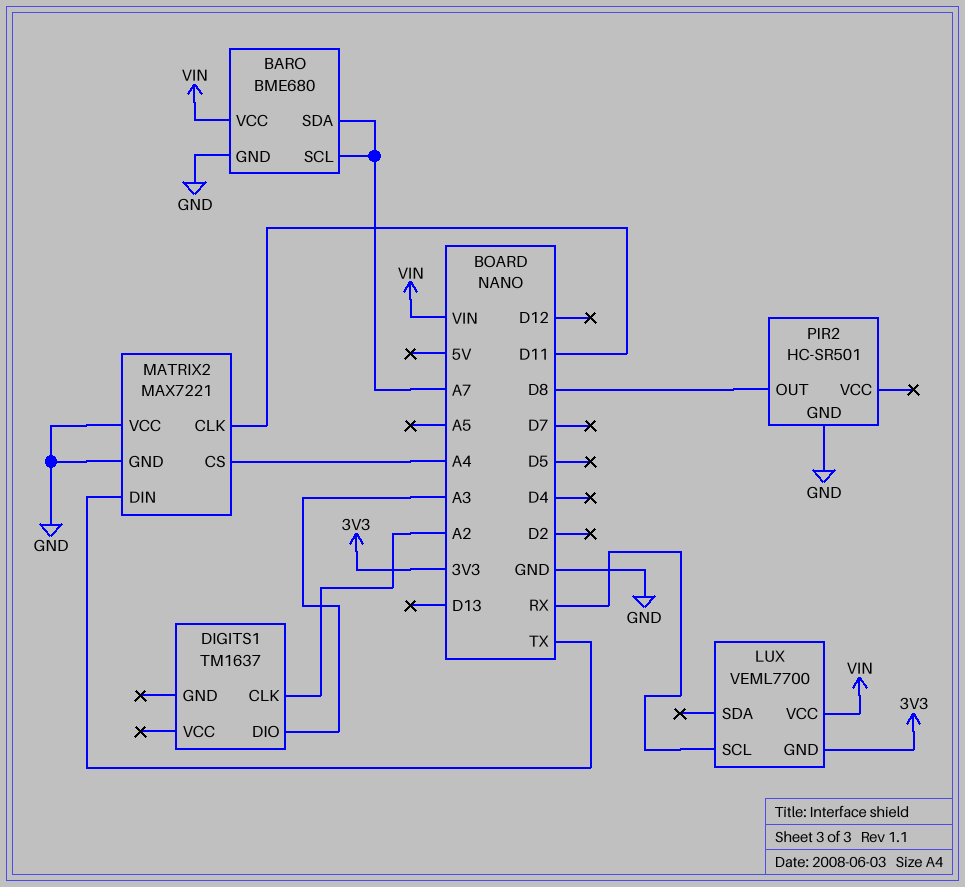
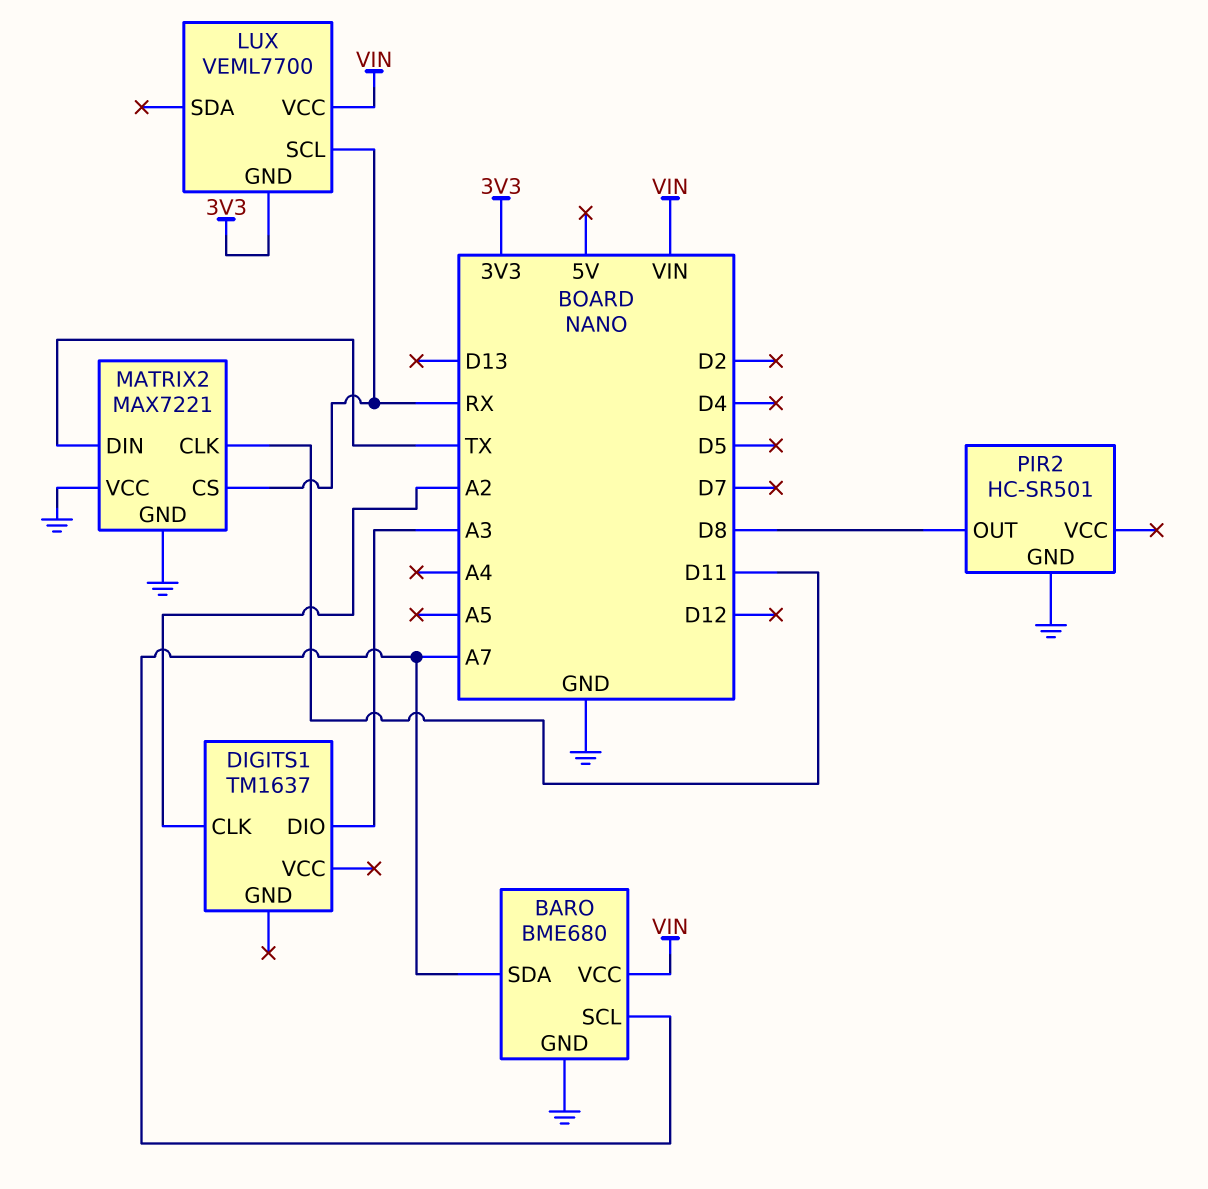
MATRIX2 pin CS: A4 -> RX

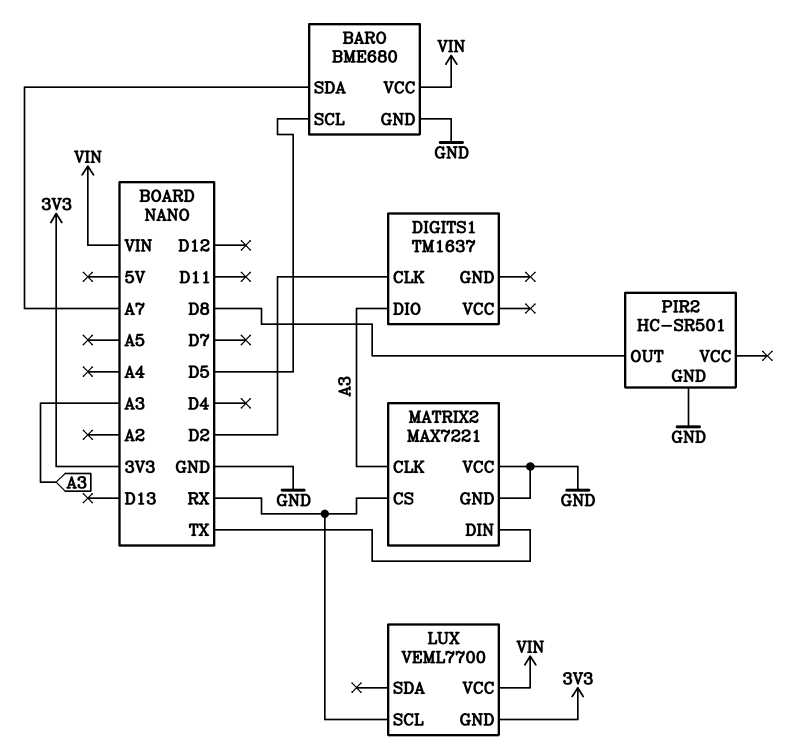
BARO pin SCL: A7 -> D5
DIGITS1 pin CLK: A2 -> D2
MATRIX2 pin CLK: D11 -> A3

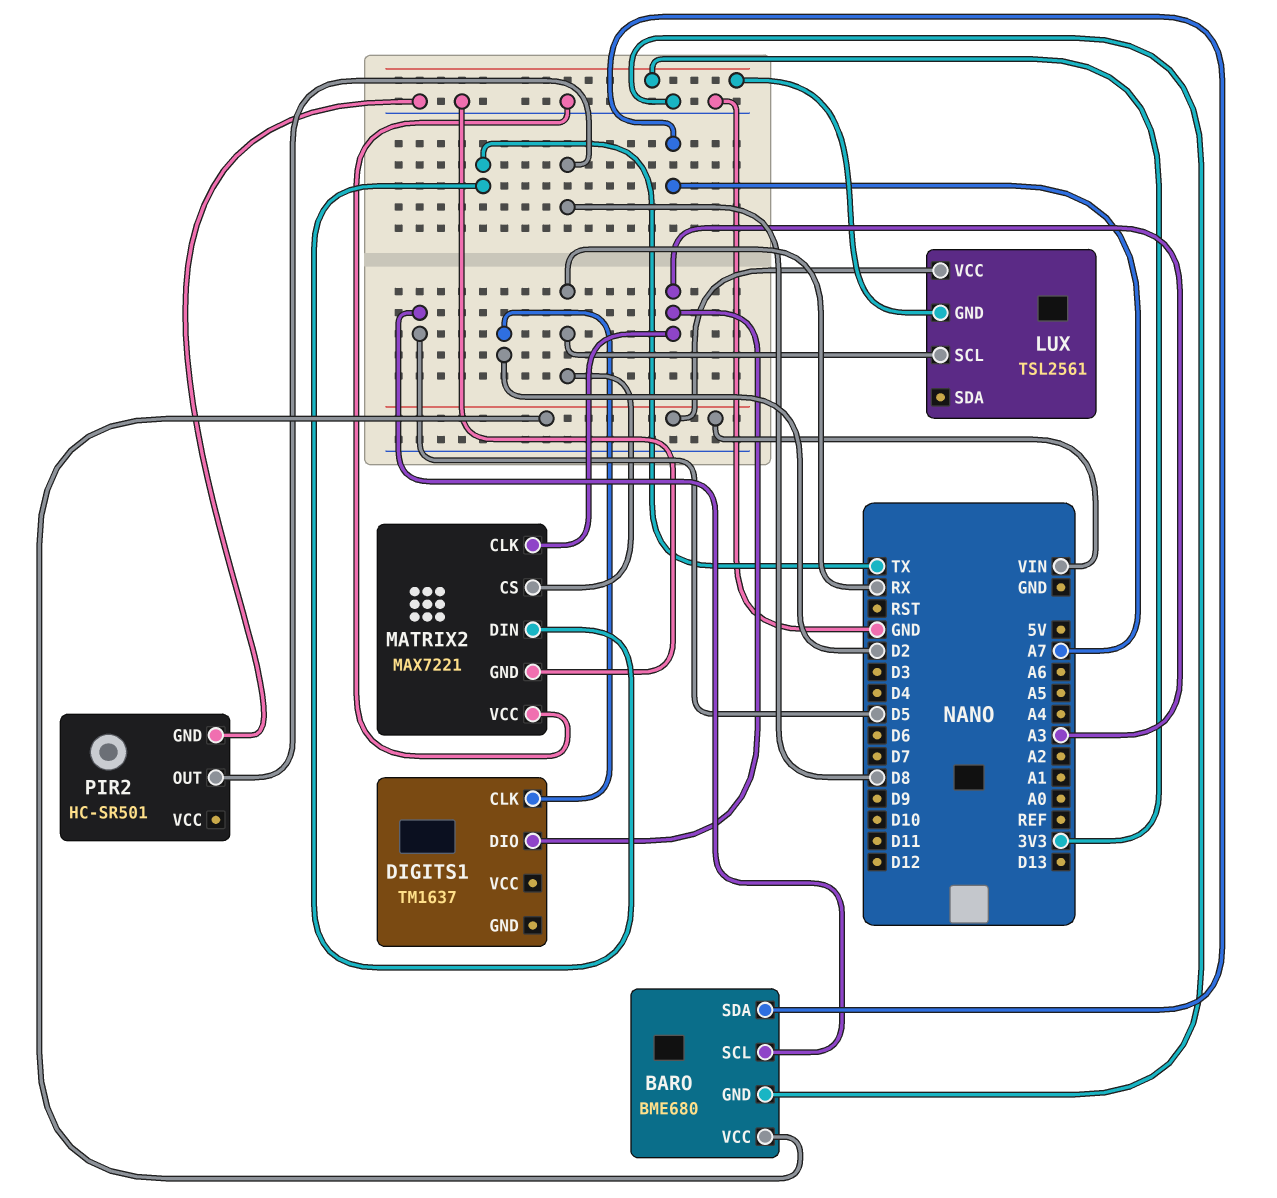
LUX: VEML7700 -> TSL2561

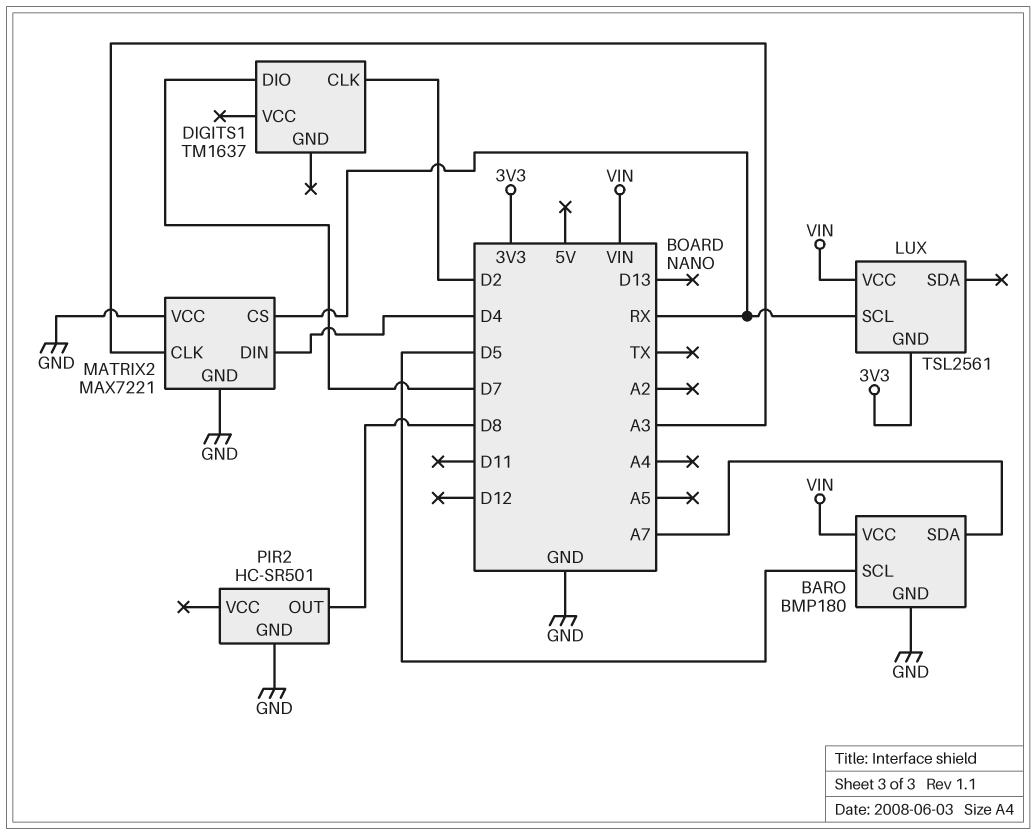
BARO: BME680 -> BMP180
DIGITS1 pin DIO: A3 -> D7
MATRIX2 pin DIN: TX -> D4

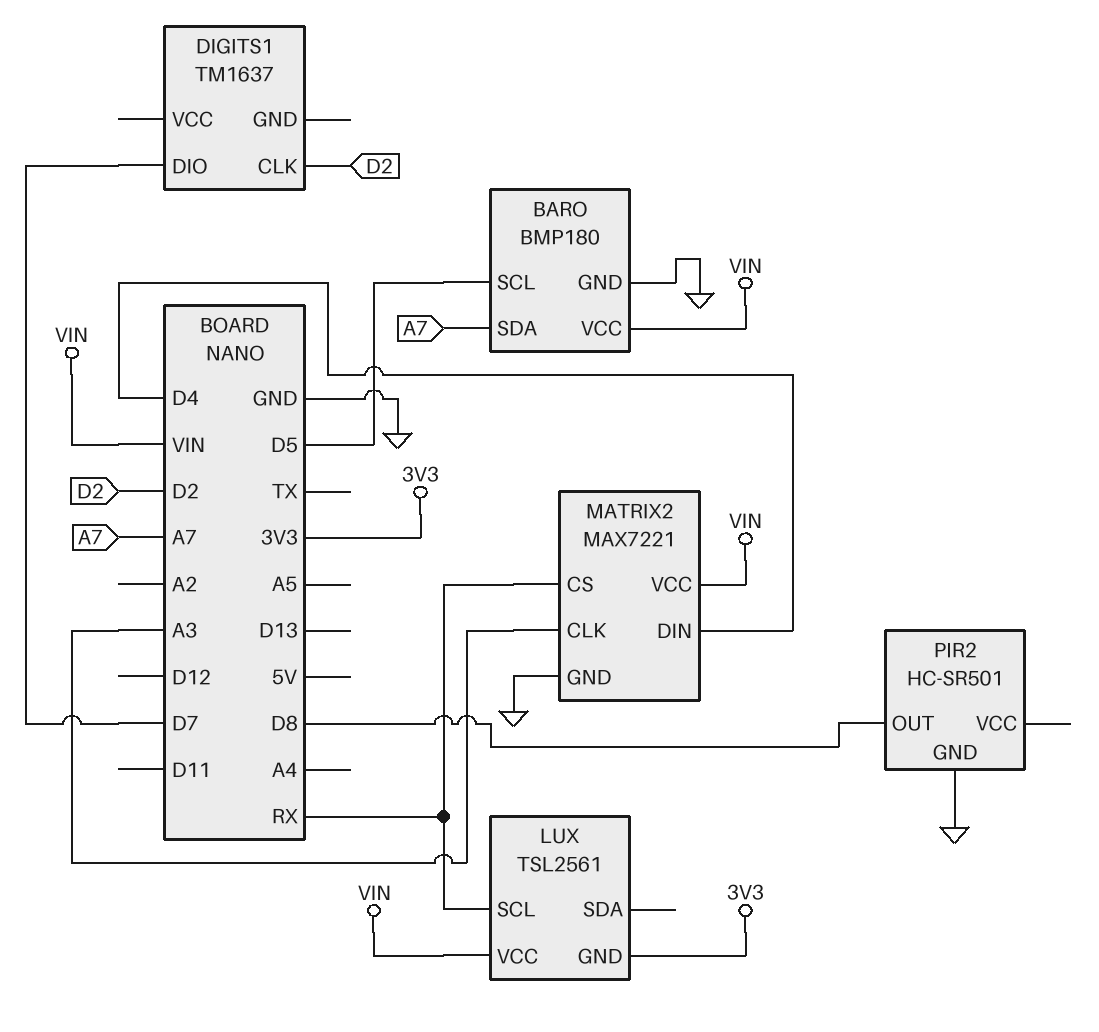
MATRIX2 pin VCC: GND -> VIN

